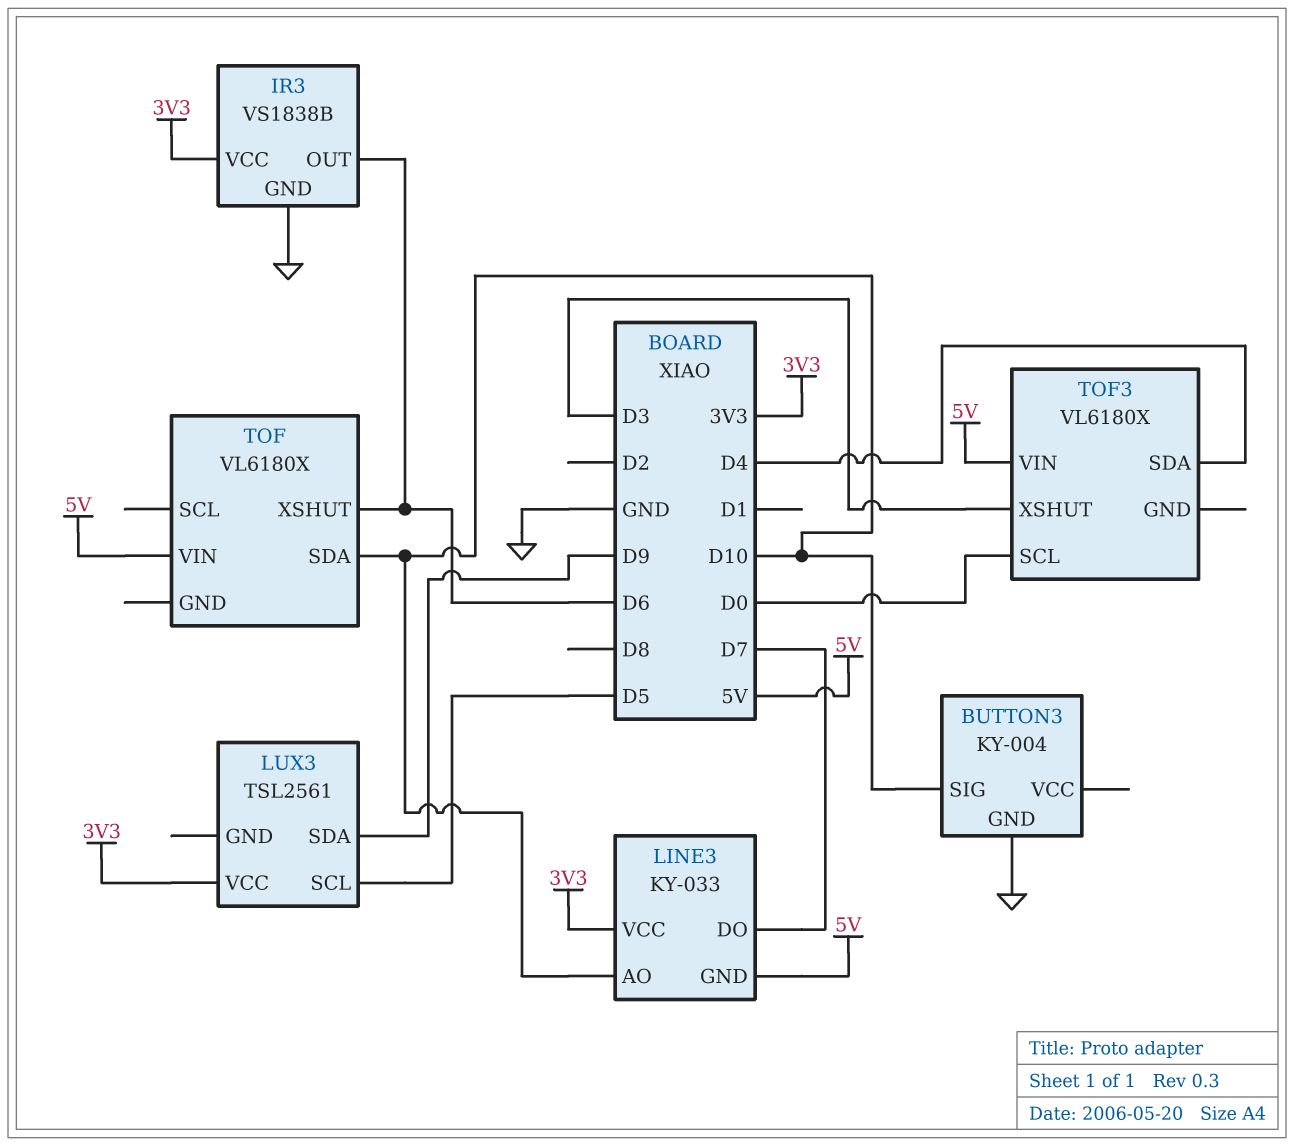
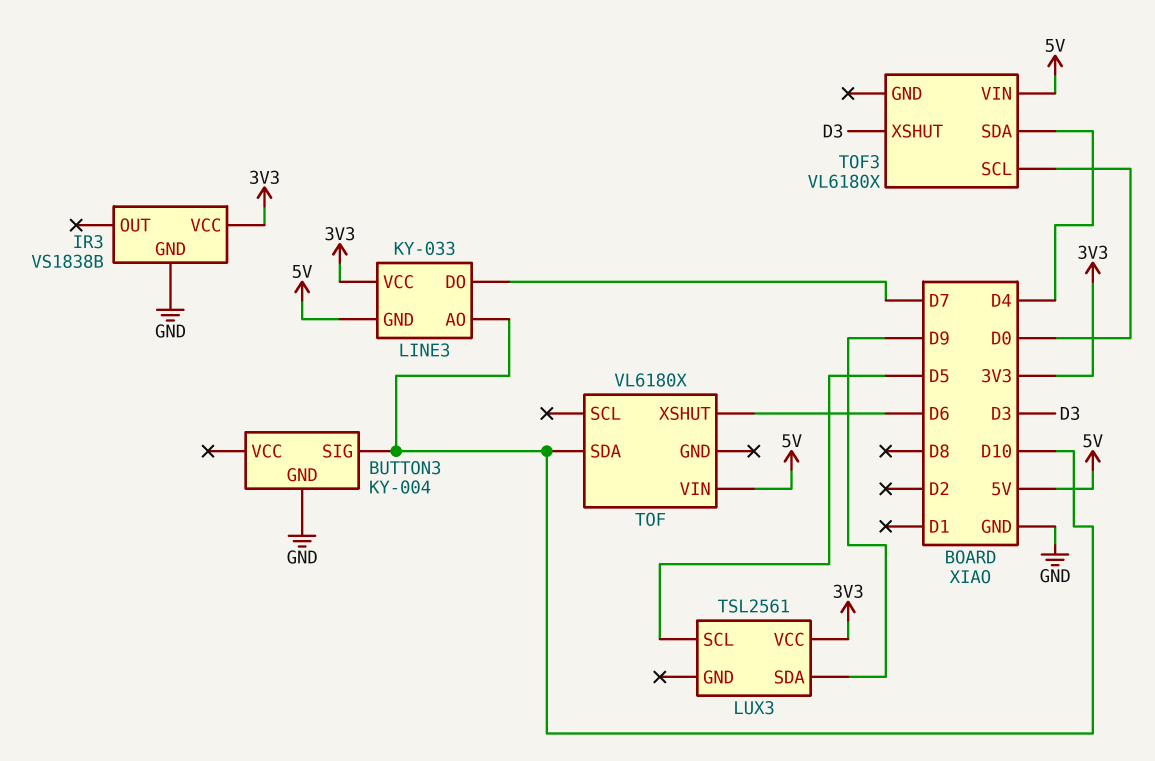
IR3 pin OUT: D6 -> none

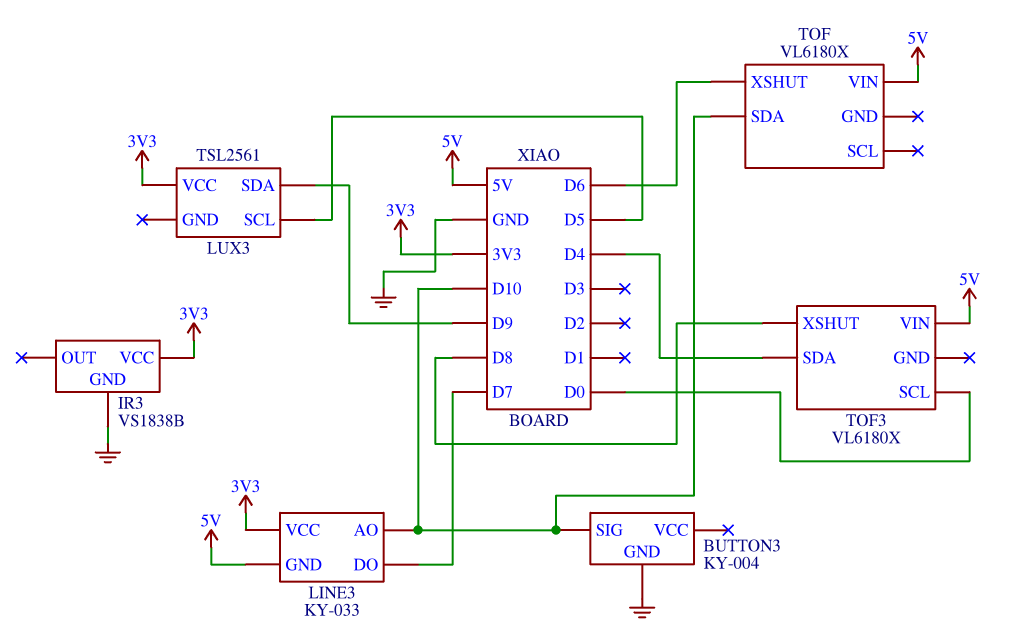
TOF3 pin XSHUT: D3 -> D8

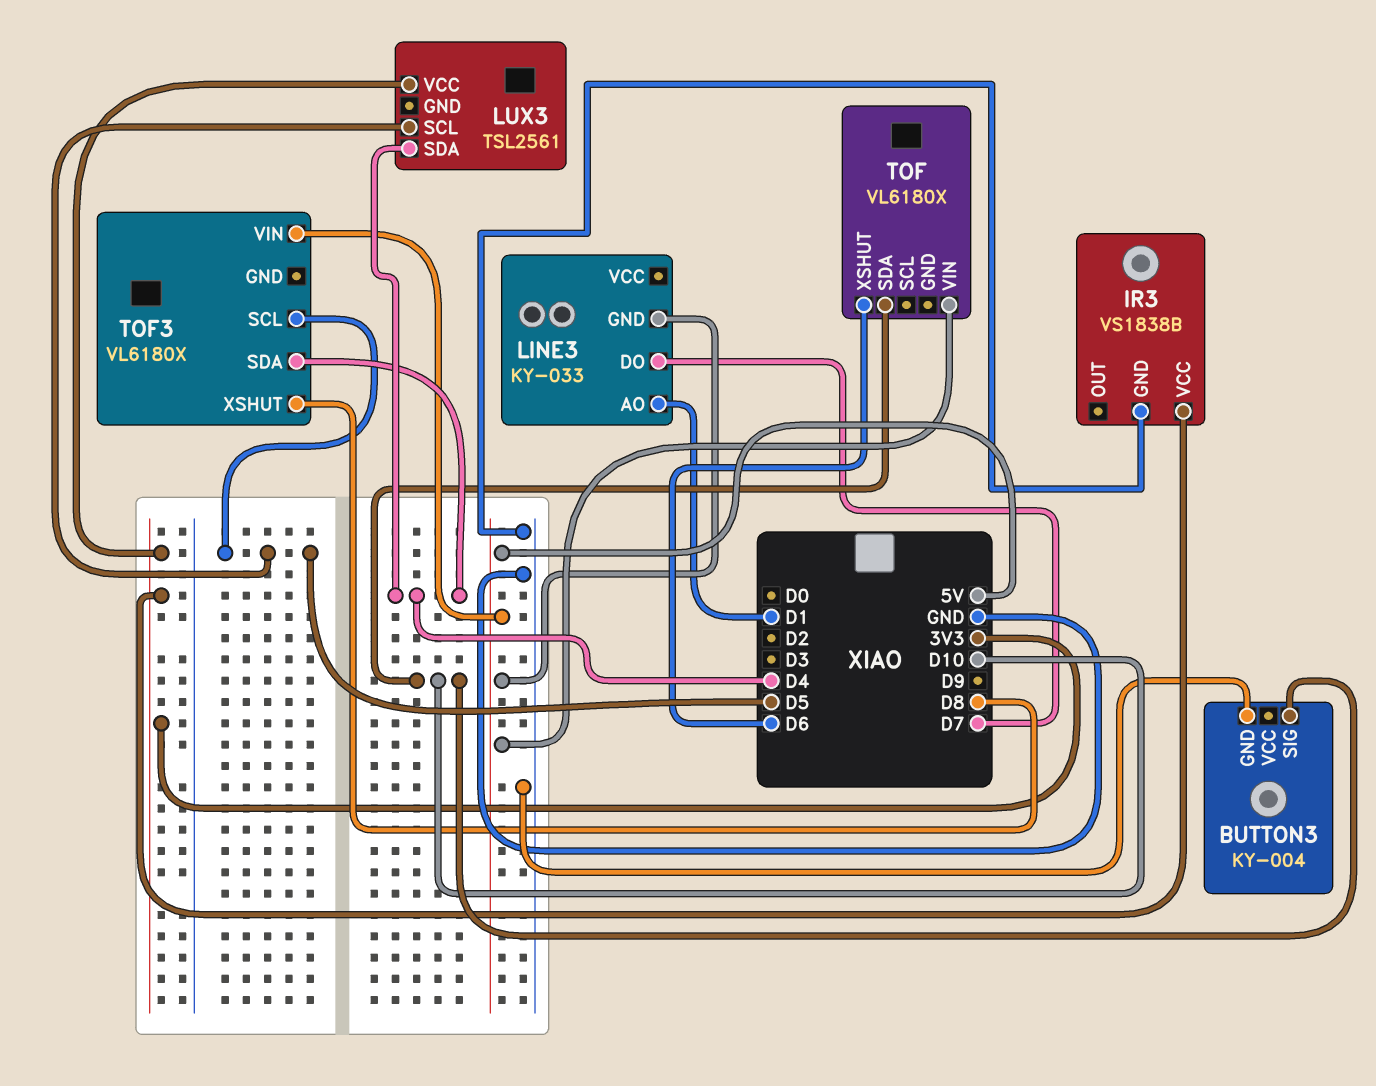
LINE3 pin AO: D10 -> D1
LINE3 pin VCC: 3V3 -> none
LUX3 pin SDA: D9 -> D4
TOF3 pin SCL: D0 -> D5

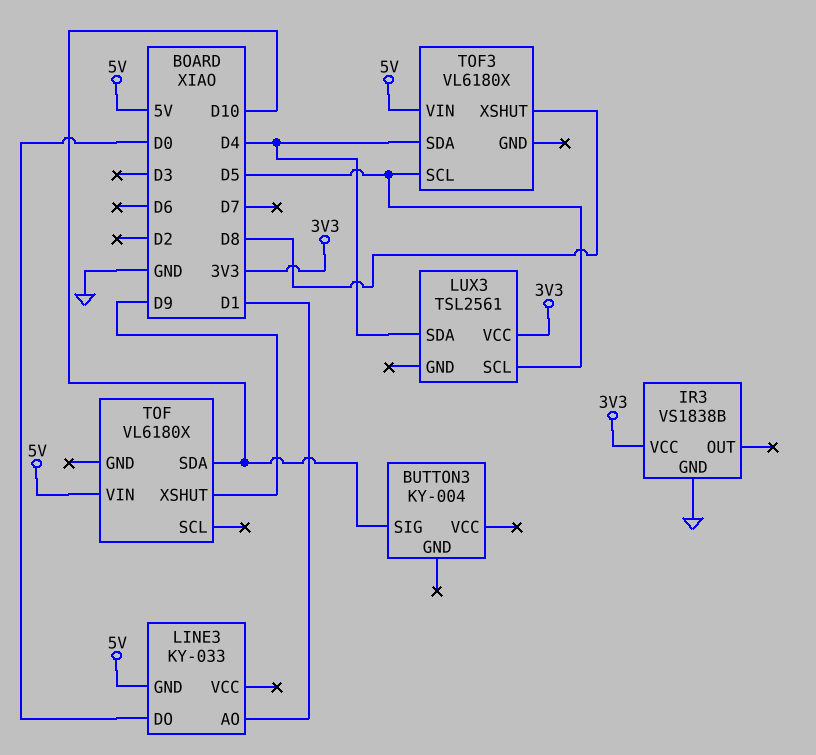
BUTTON3 pin GND: GND -> none
LINE3 pin DO: D7 -> D0
TOF pin XSHUT: D6 -> D9

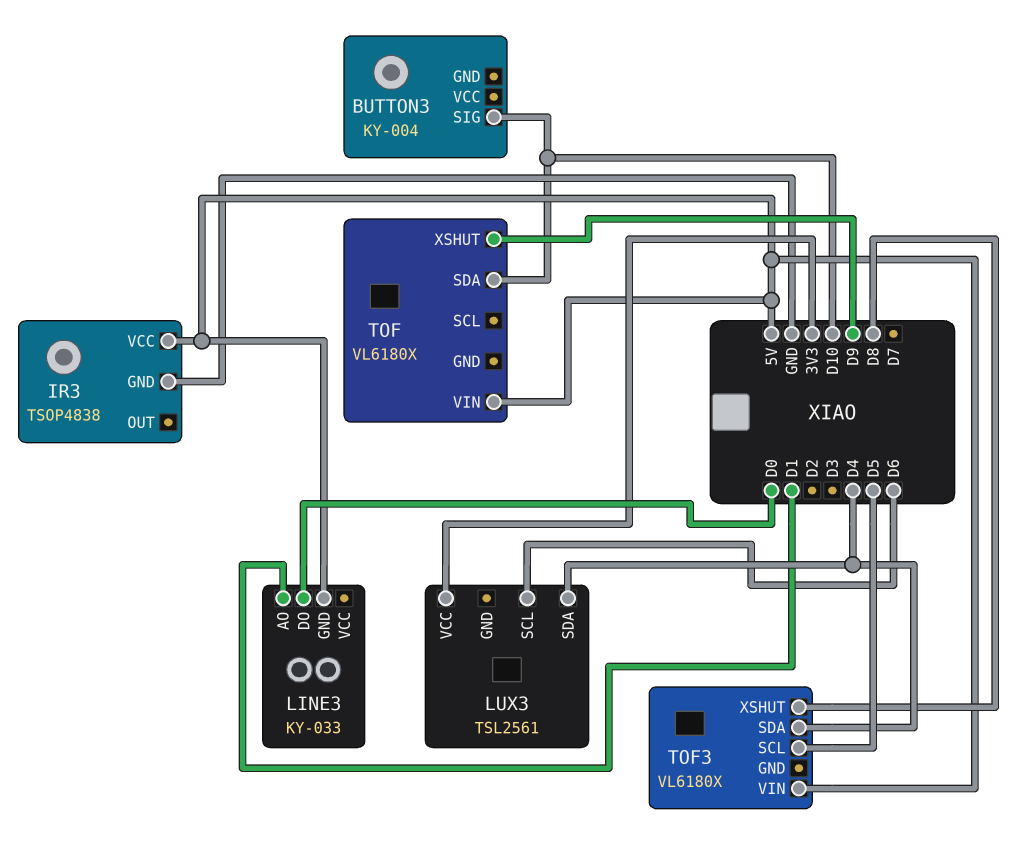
IR3: VS1838B -> TSOP4838
IR3 pin VCC: 3V3 -> 5V
LUX3 pin SCL: D5 -> D6

